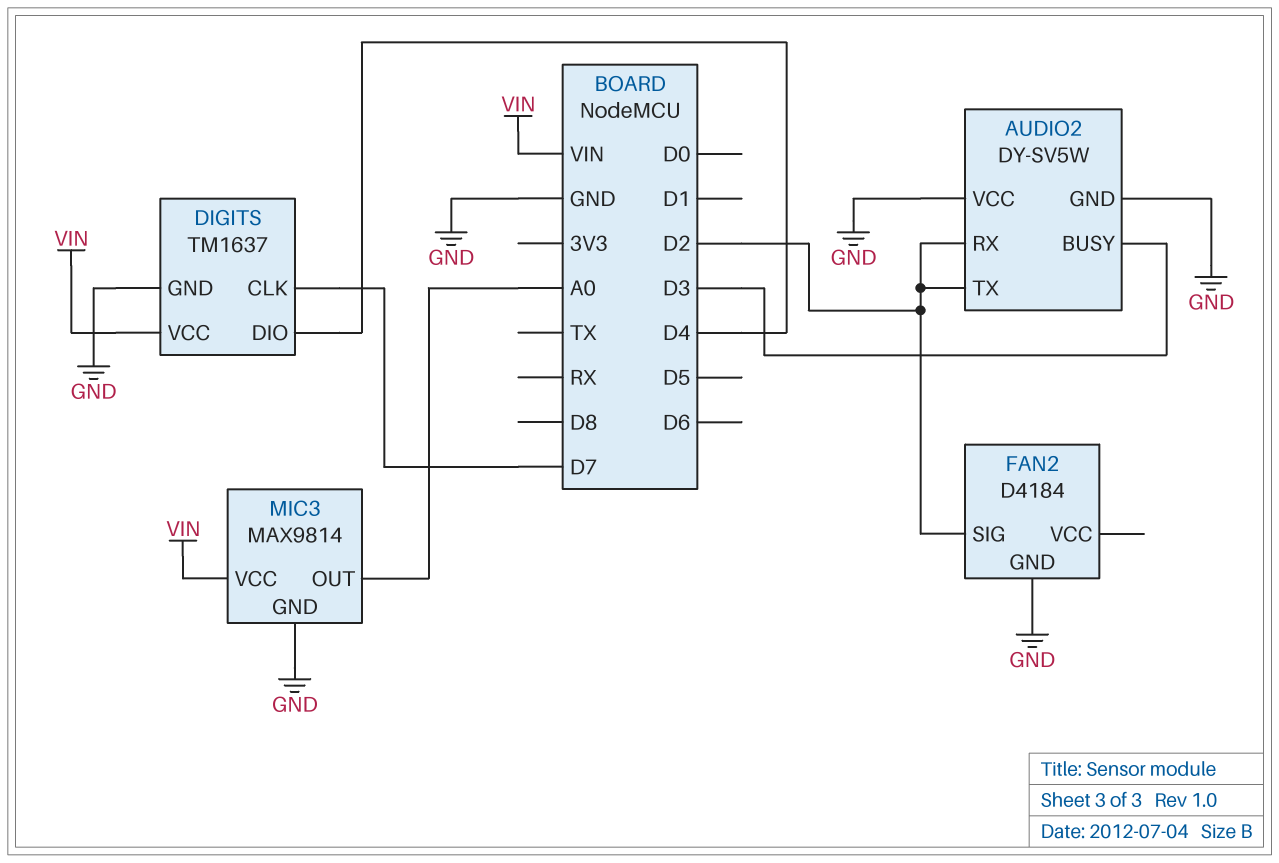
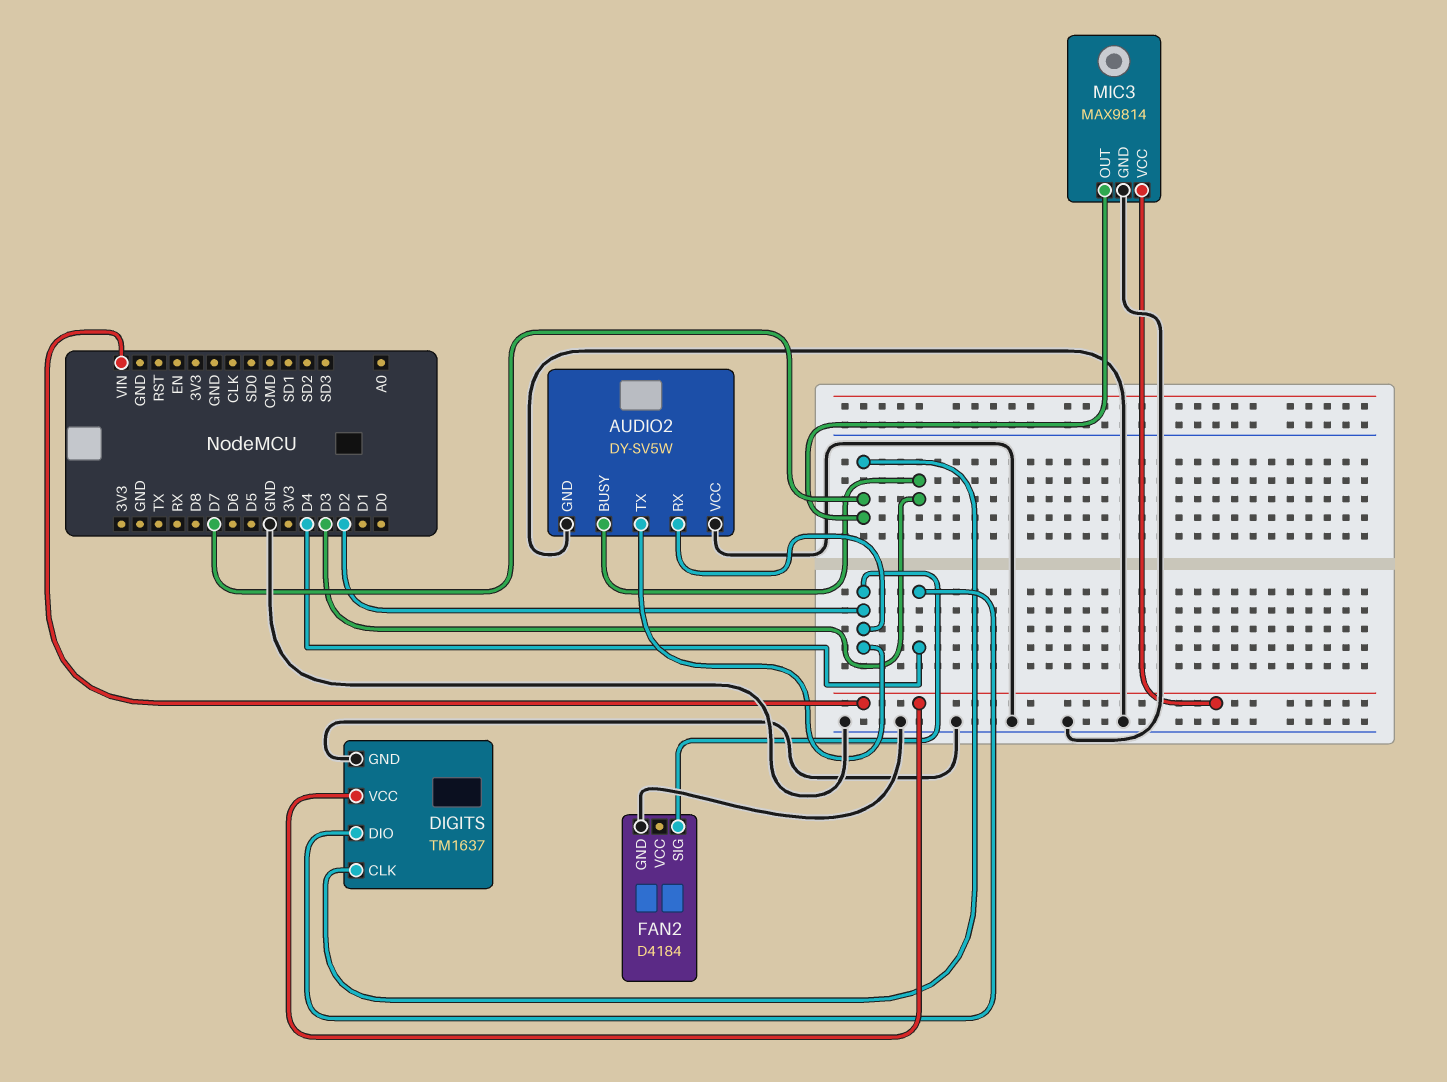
MIC3 pin OUT: A0 -> D7

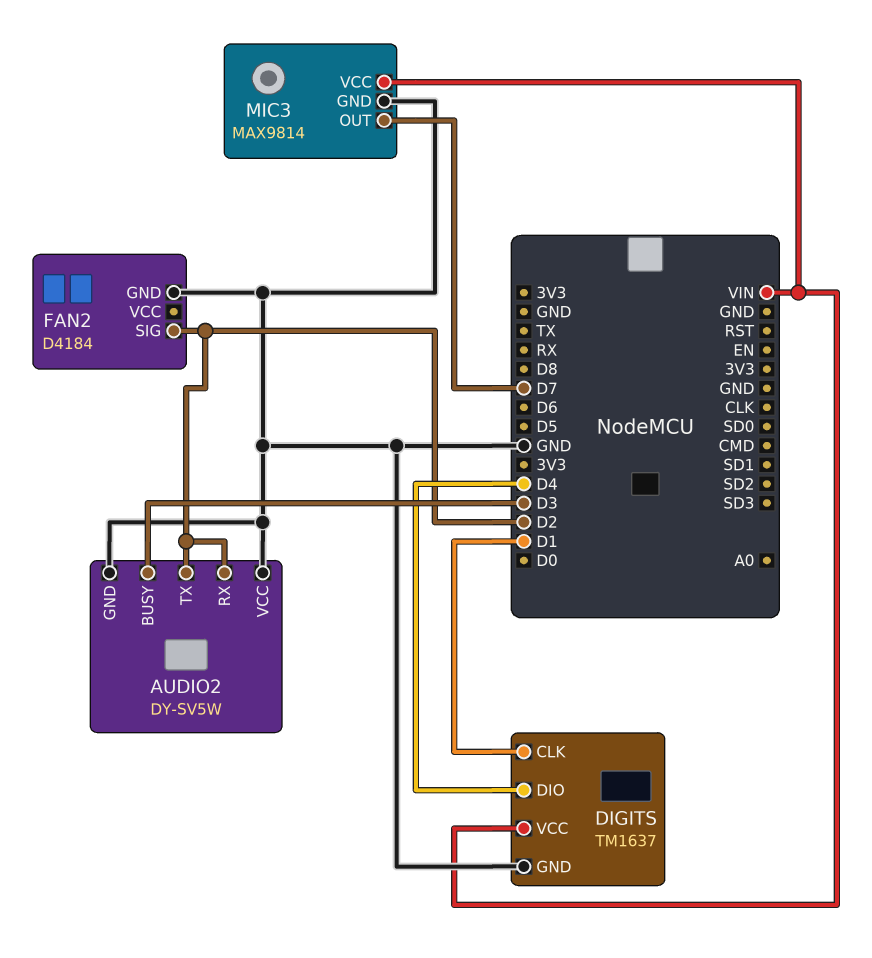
DIGITS pin CLK: D7 -> D1

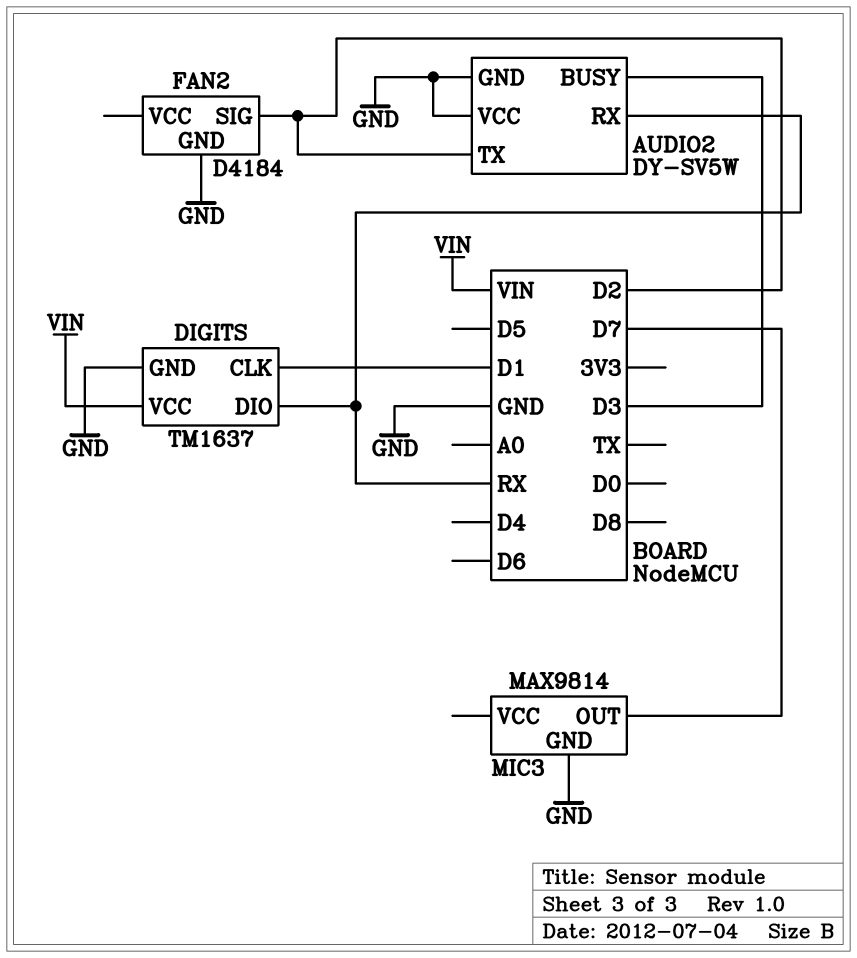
AUDIO2 pin RX: D2 -> RX
DIGITS pin DIO: D4 -> RX
MIC3 pin VCC: VIN -> none

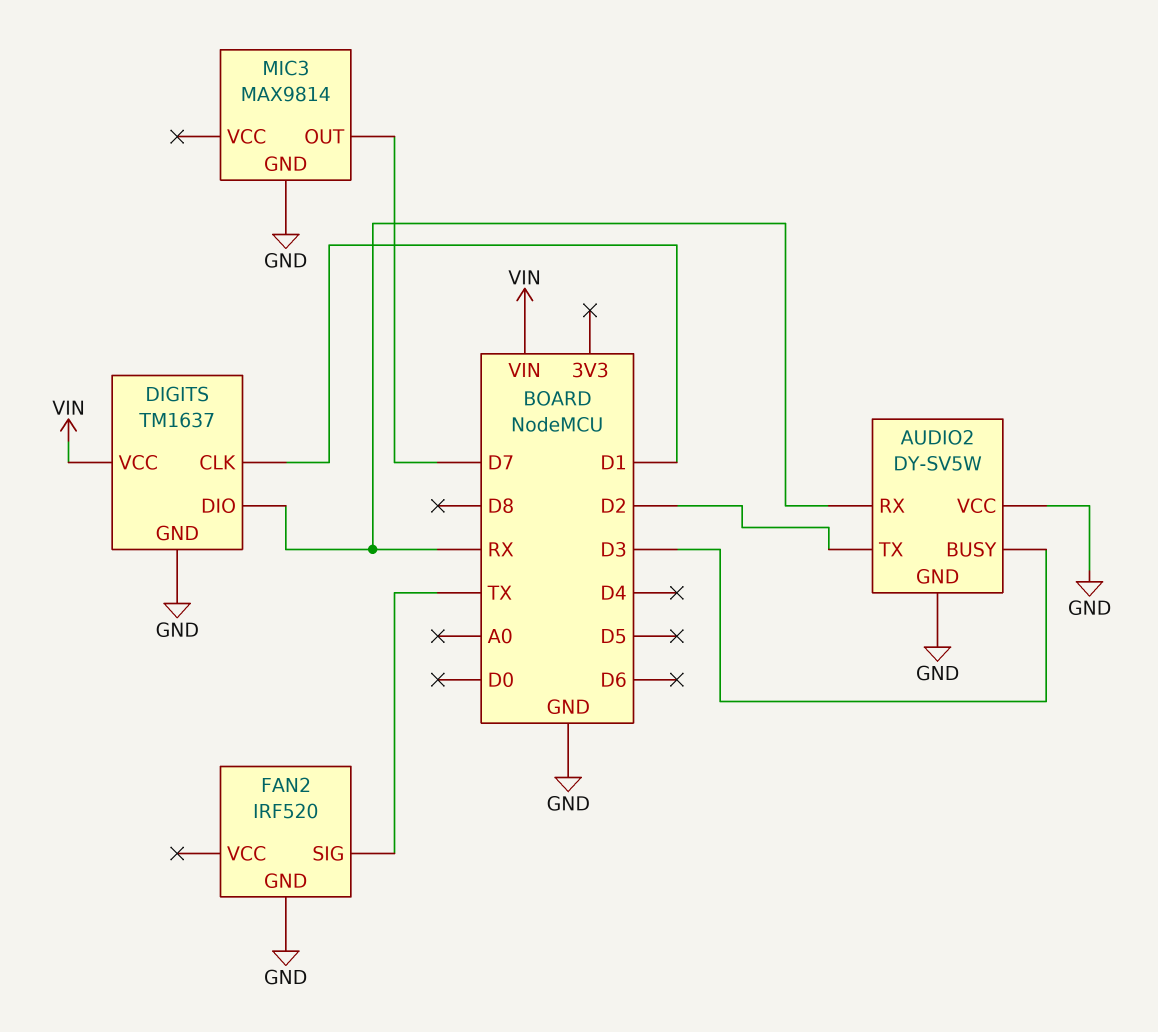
FAN2: D4184 -> IRF520
FAN2 pin SIG: D2 -> TX

